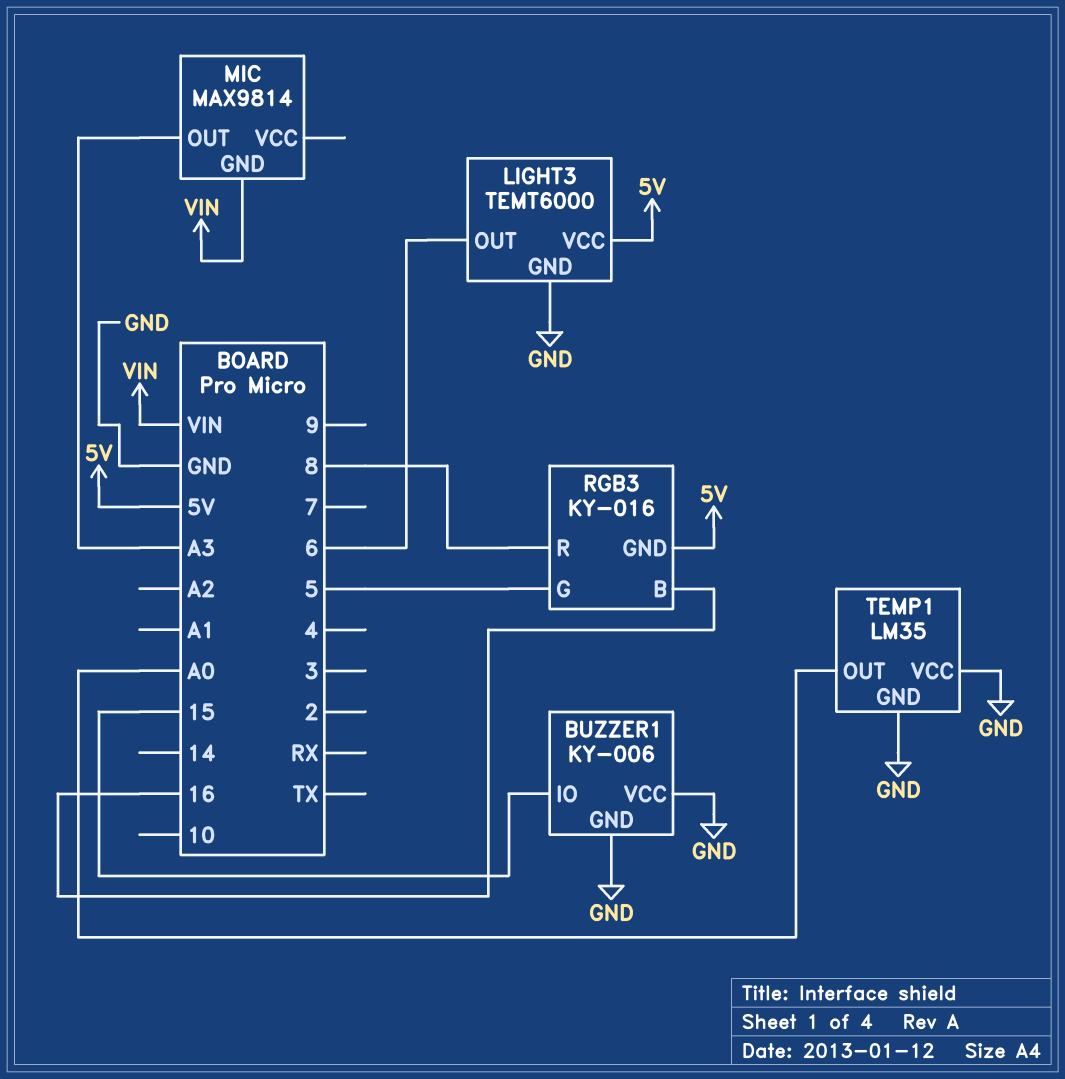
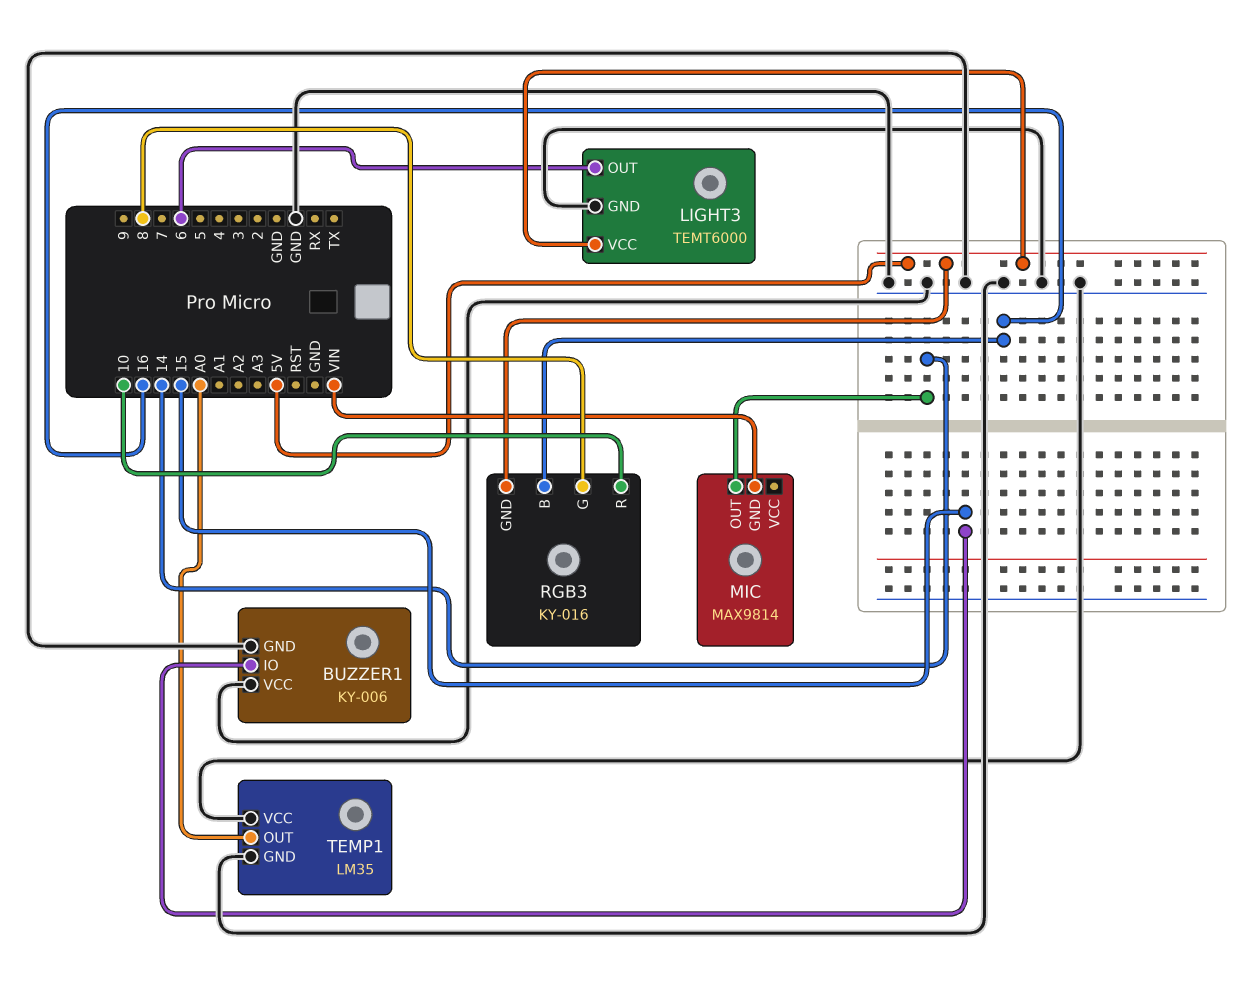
MIC pin OUT: A3 -> 14
RGB3 pin G: 5 -> 8
RGB3 pin R: 8 -> 10

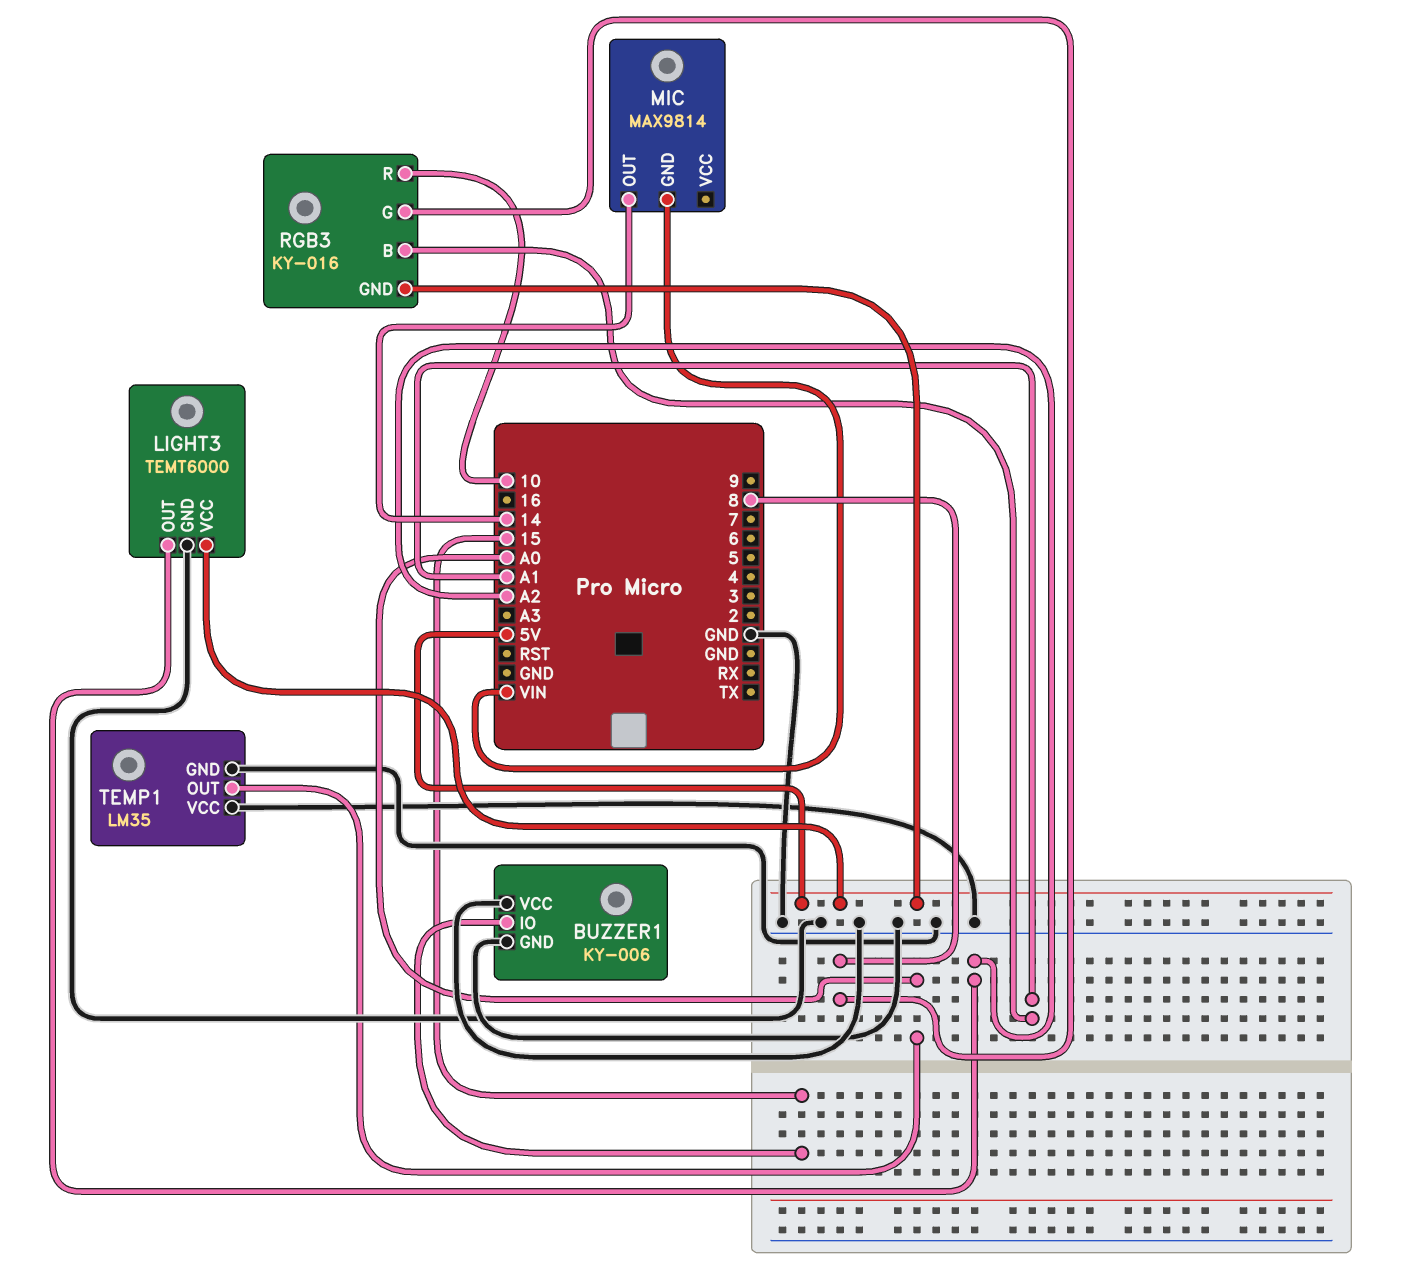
LIGHT3 pin OUT: 6 -> A2
RGB3 pin B: 16 -> A1

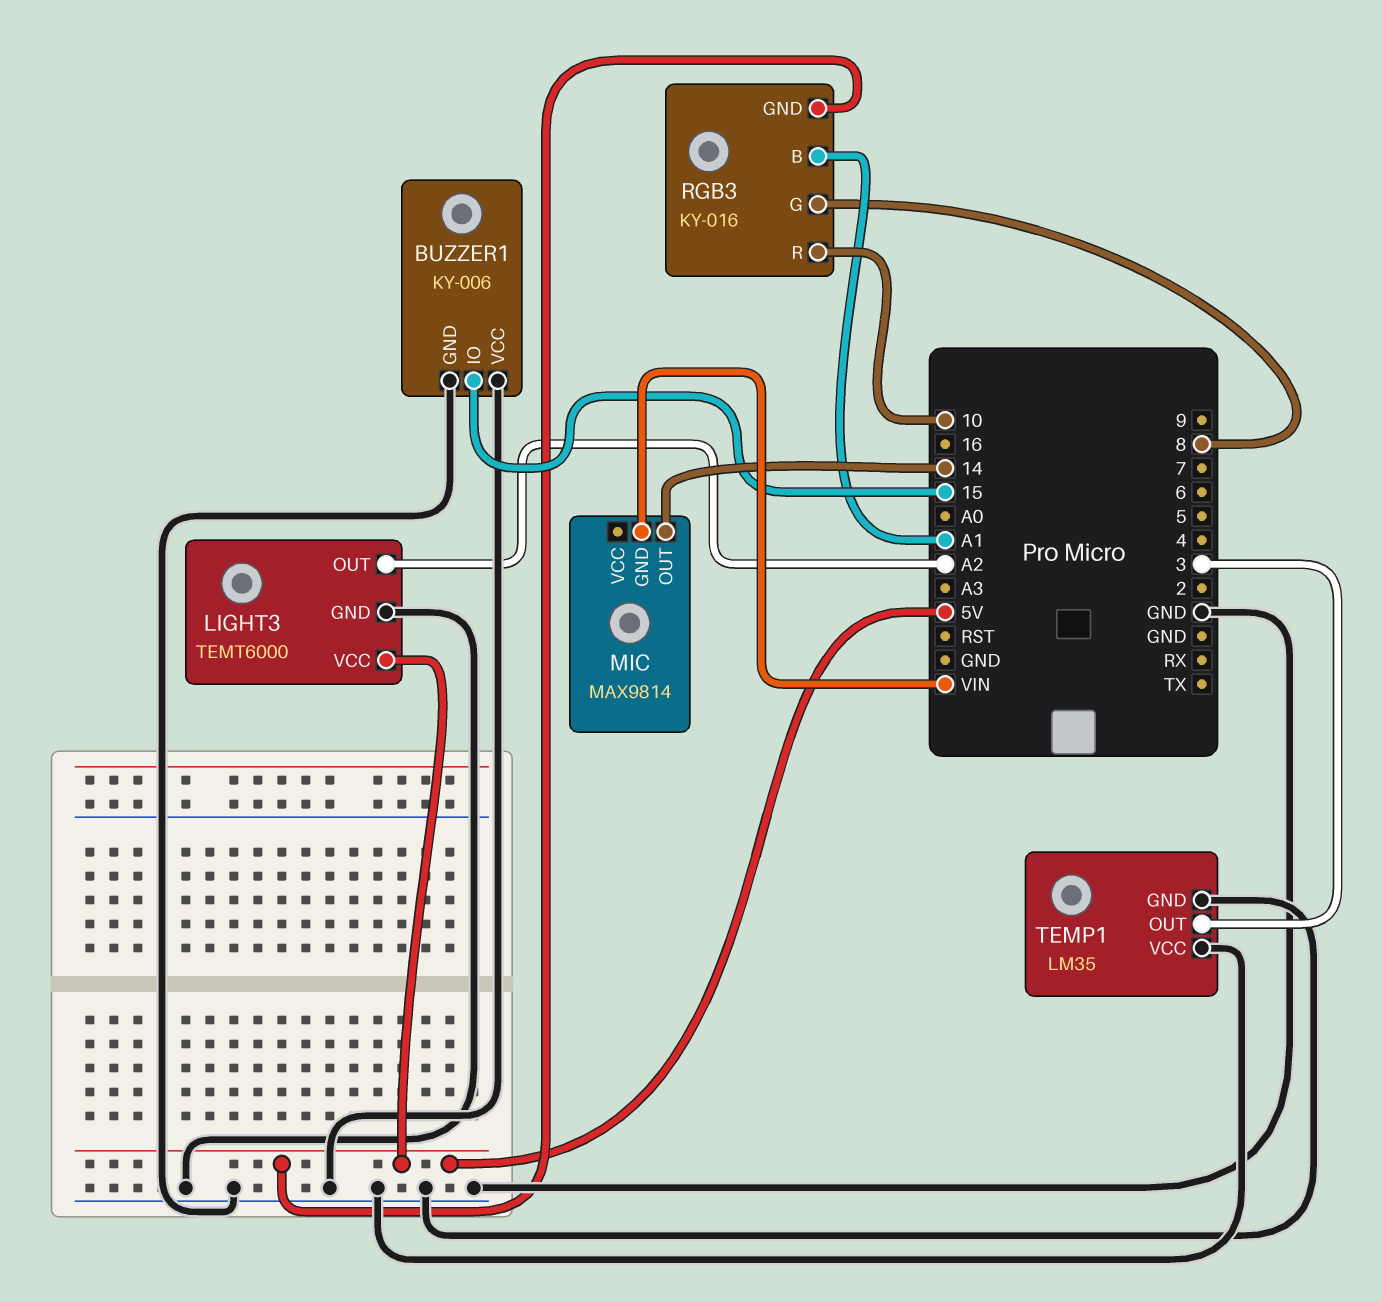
TEMP1 pin OUT: A0 -> 3

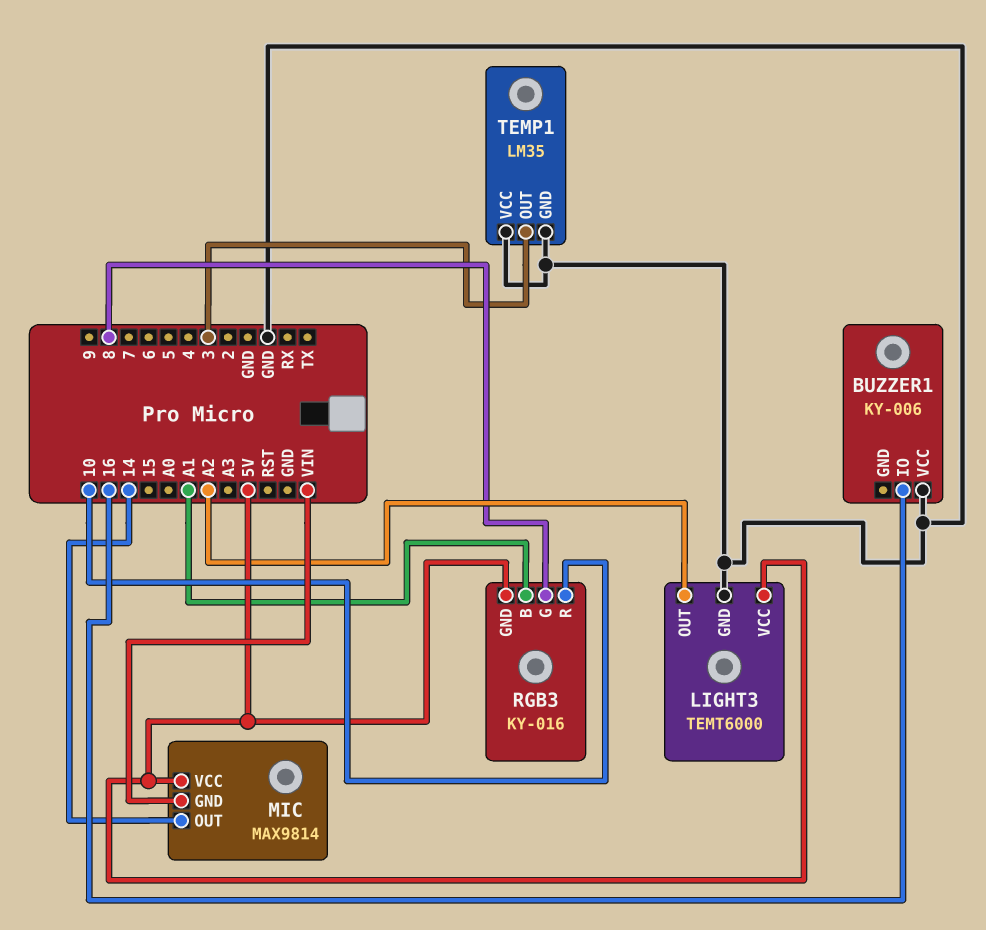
BUZZER1 pin GND: GND -> none
BUZZER1 pin IO: 15 -> 16
MIC pin VCC: none -> 5V

